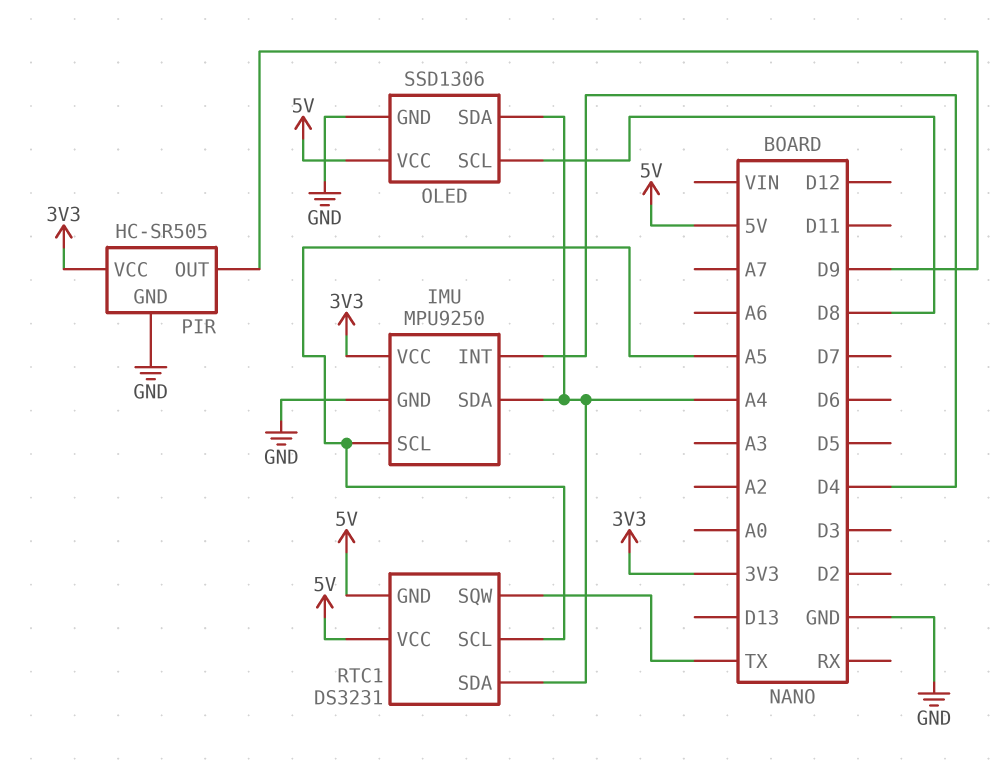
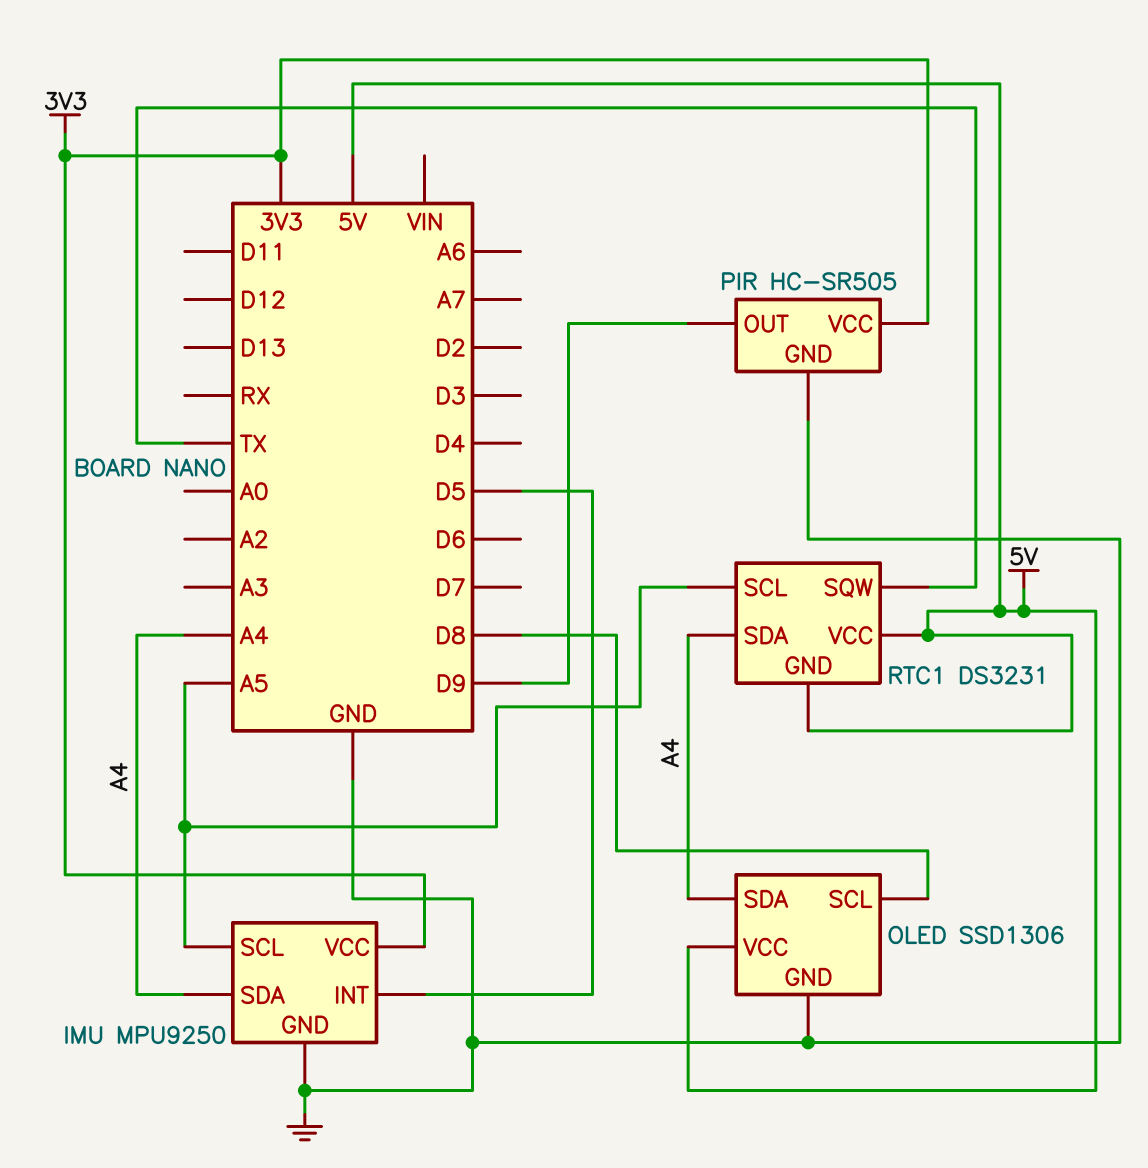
IMU pin INT: D4 -> D5

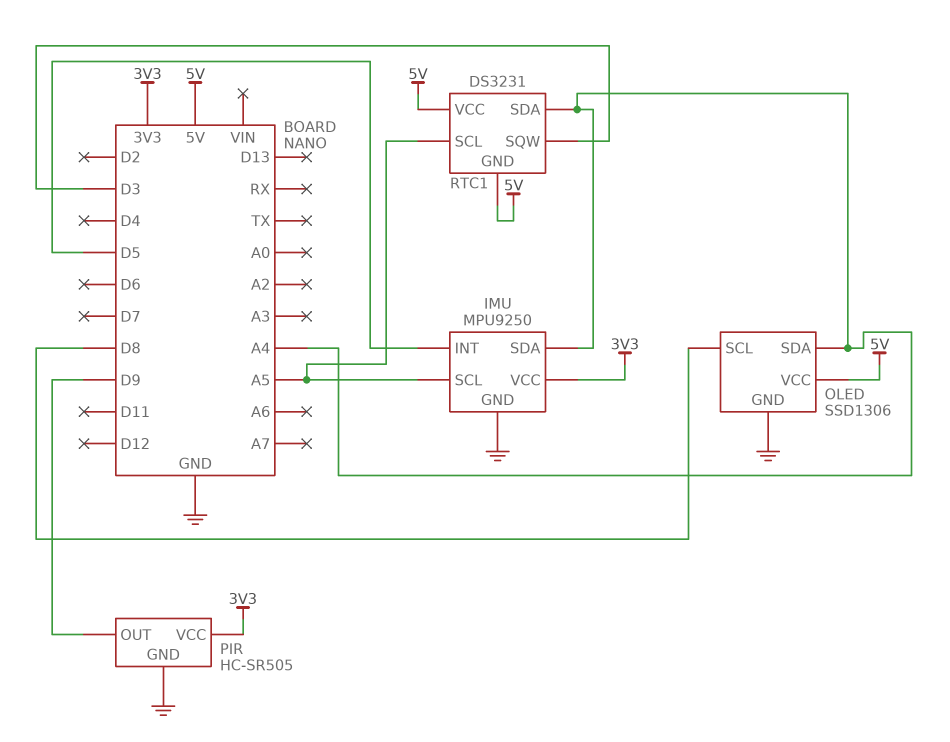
RTC1 pin SQW: TX -> D3

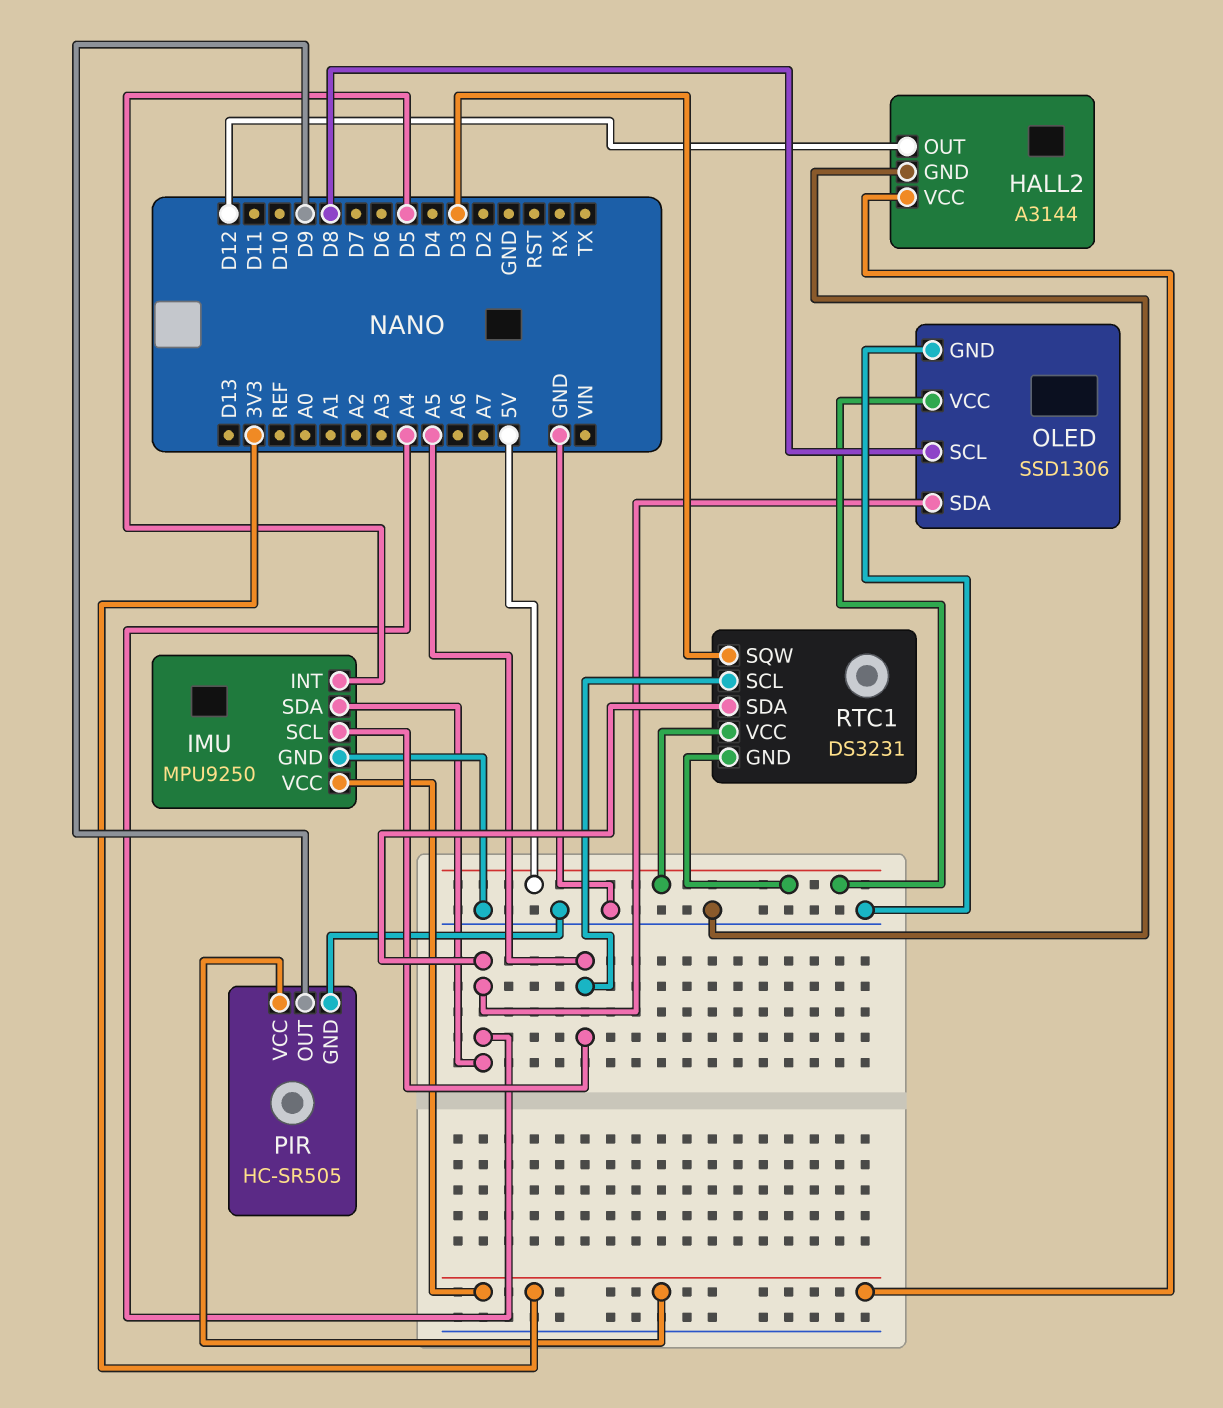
HALL2: none -> A3144
HALL2 pin GND: none -> GND
HALL2 pin OUT: none -> D12
HALL2 pin VCC: none -> 3V3

